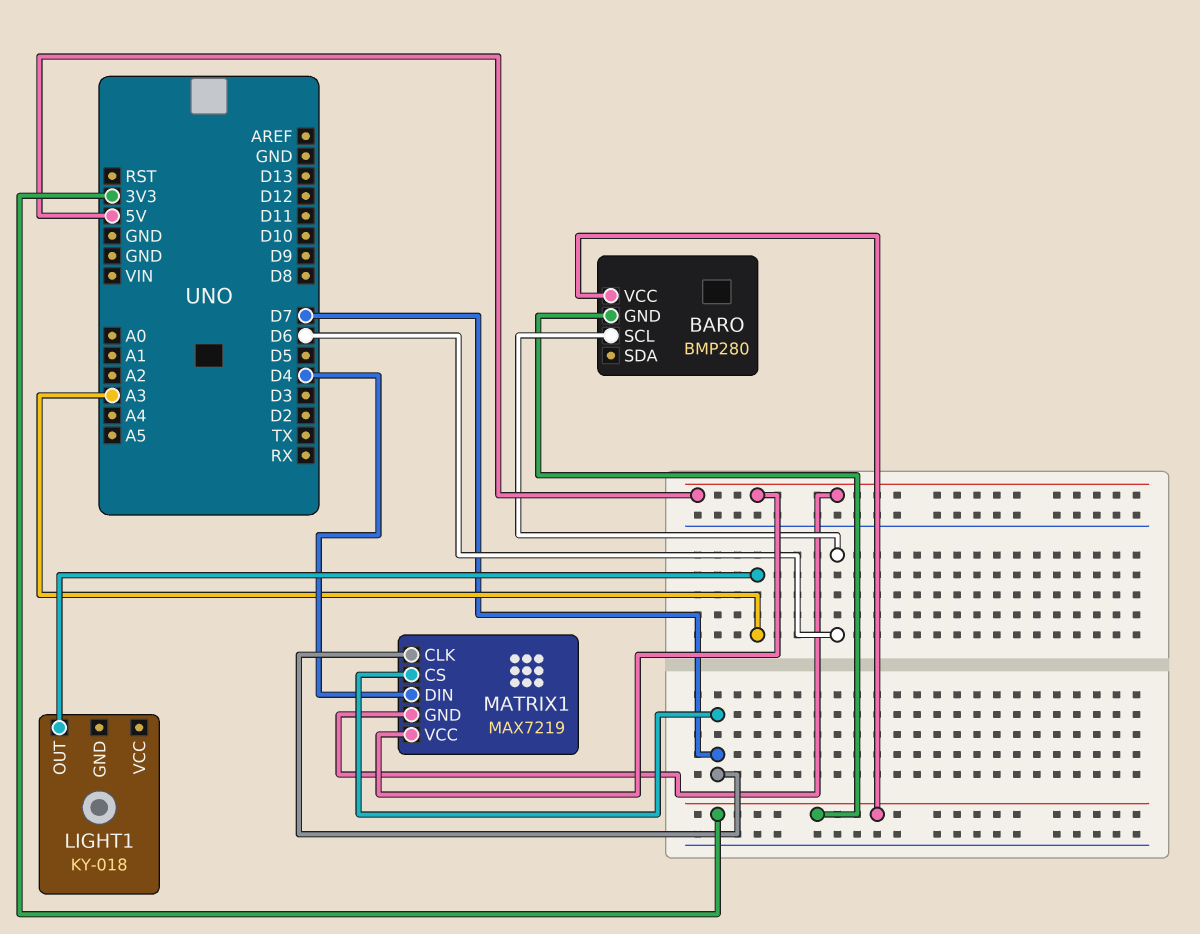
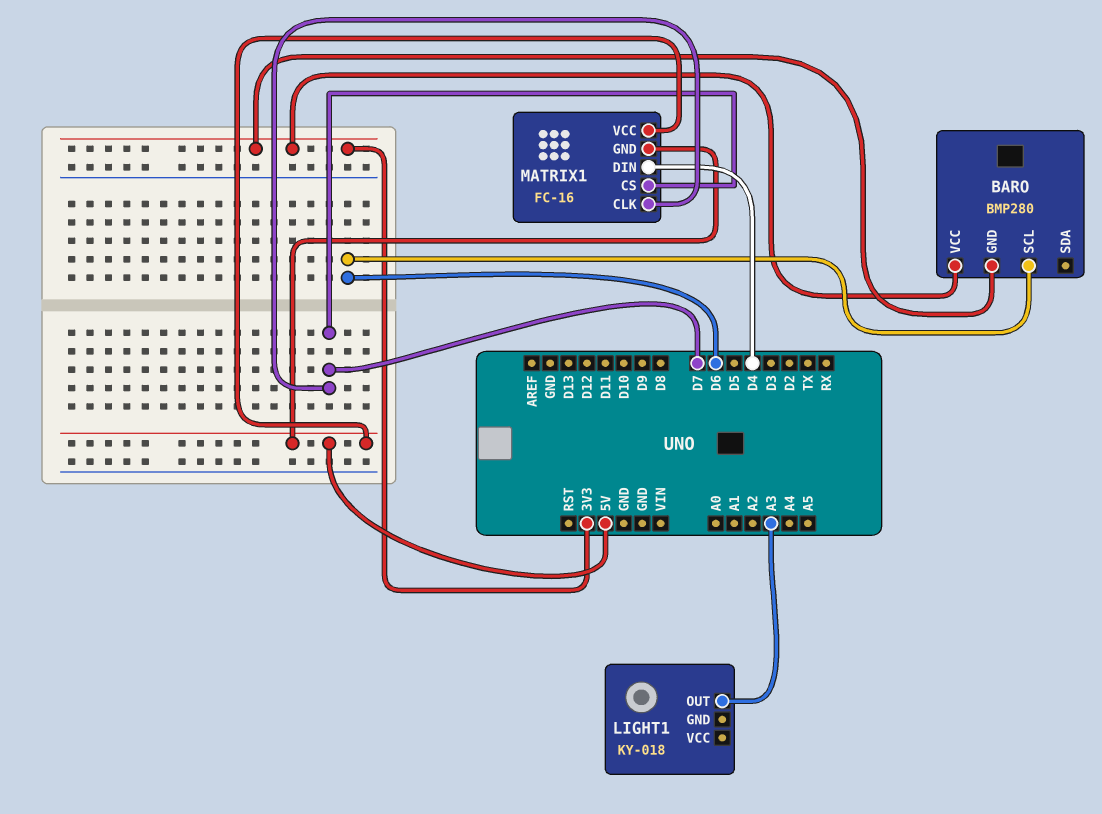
MATRIX1: MAX7219 -> FC-16

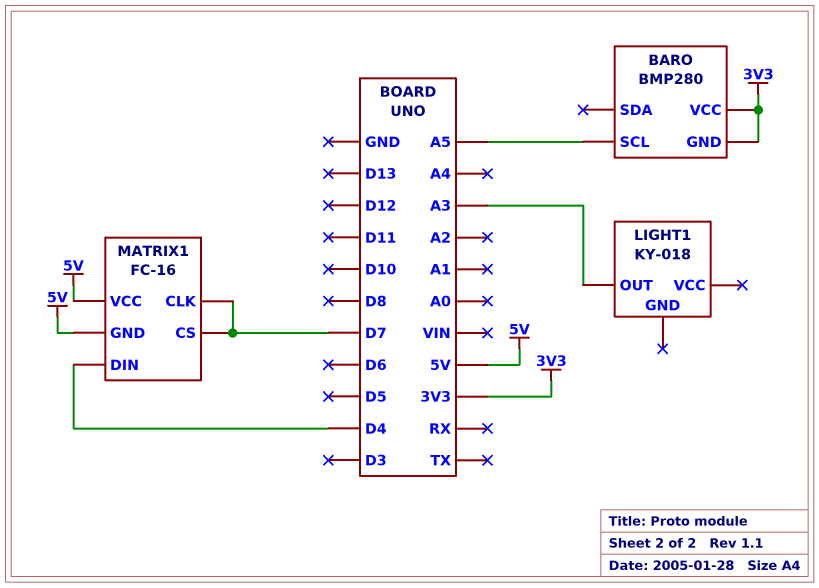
BARO pin SCL: D6 -> A5

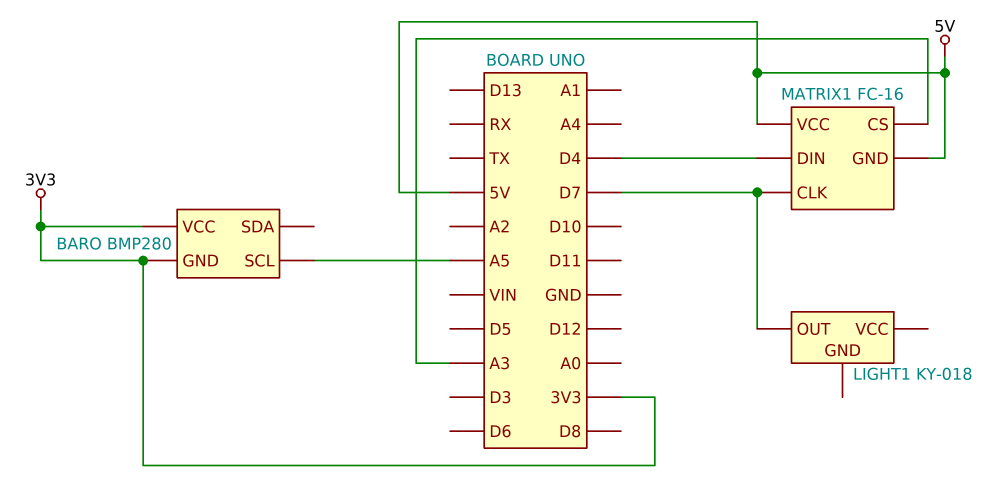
LIGHT1 pin OUT: A3 -> D7
MATRIX1 pin CS: D7 -> A3

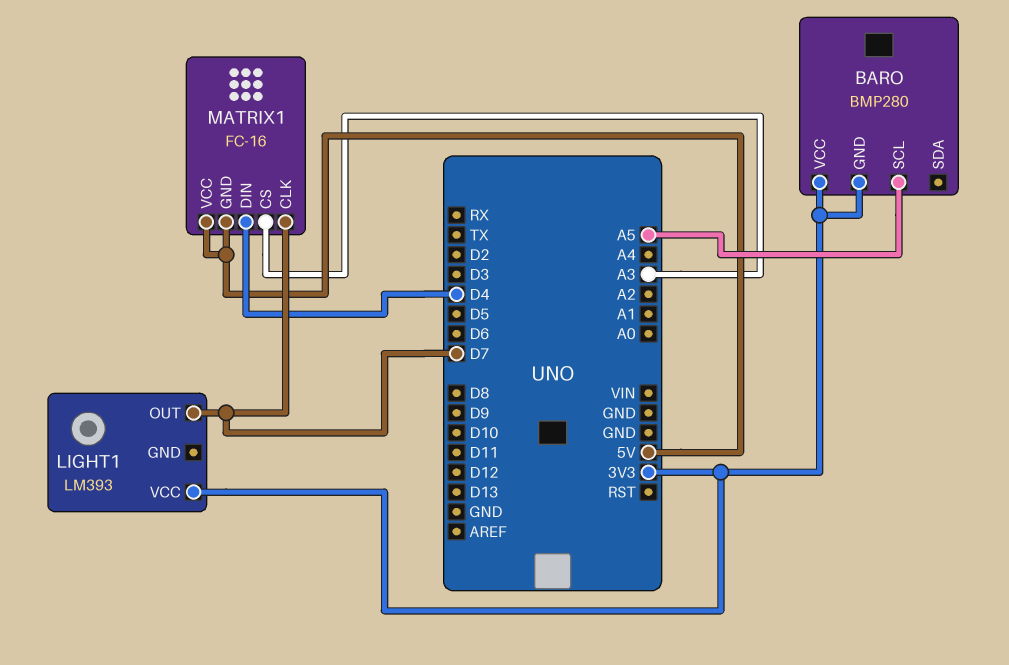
LIGHT1: KY-018 -> LM393
LIGHT1 pin VCC: none -> 3V3

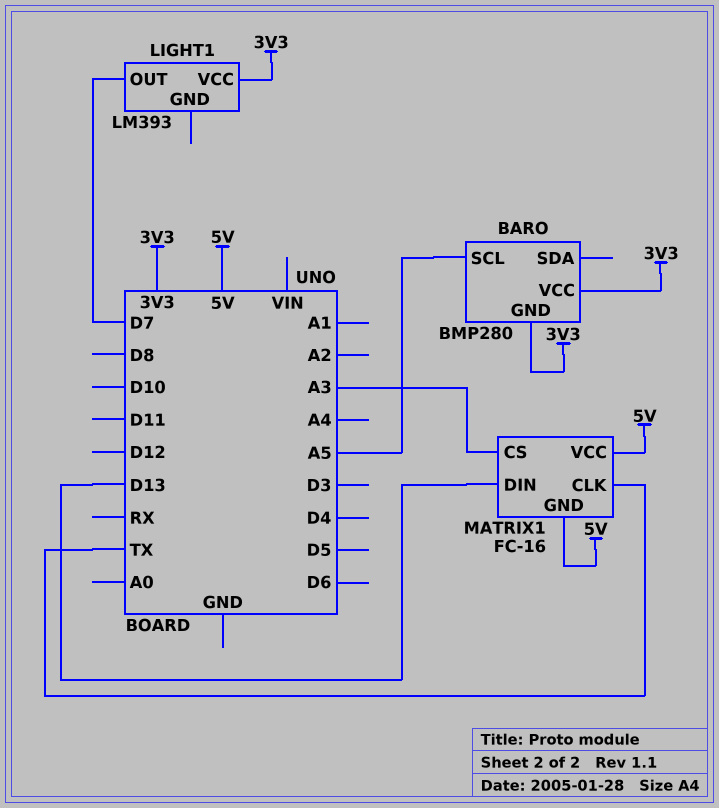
MATRIX1 pin CLK: D7 -> TX
MATRIX1 pin DIN: D4 -> D13

